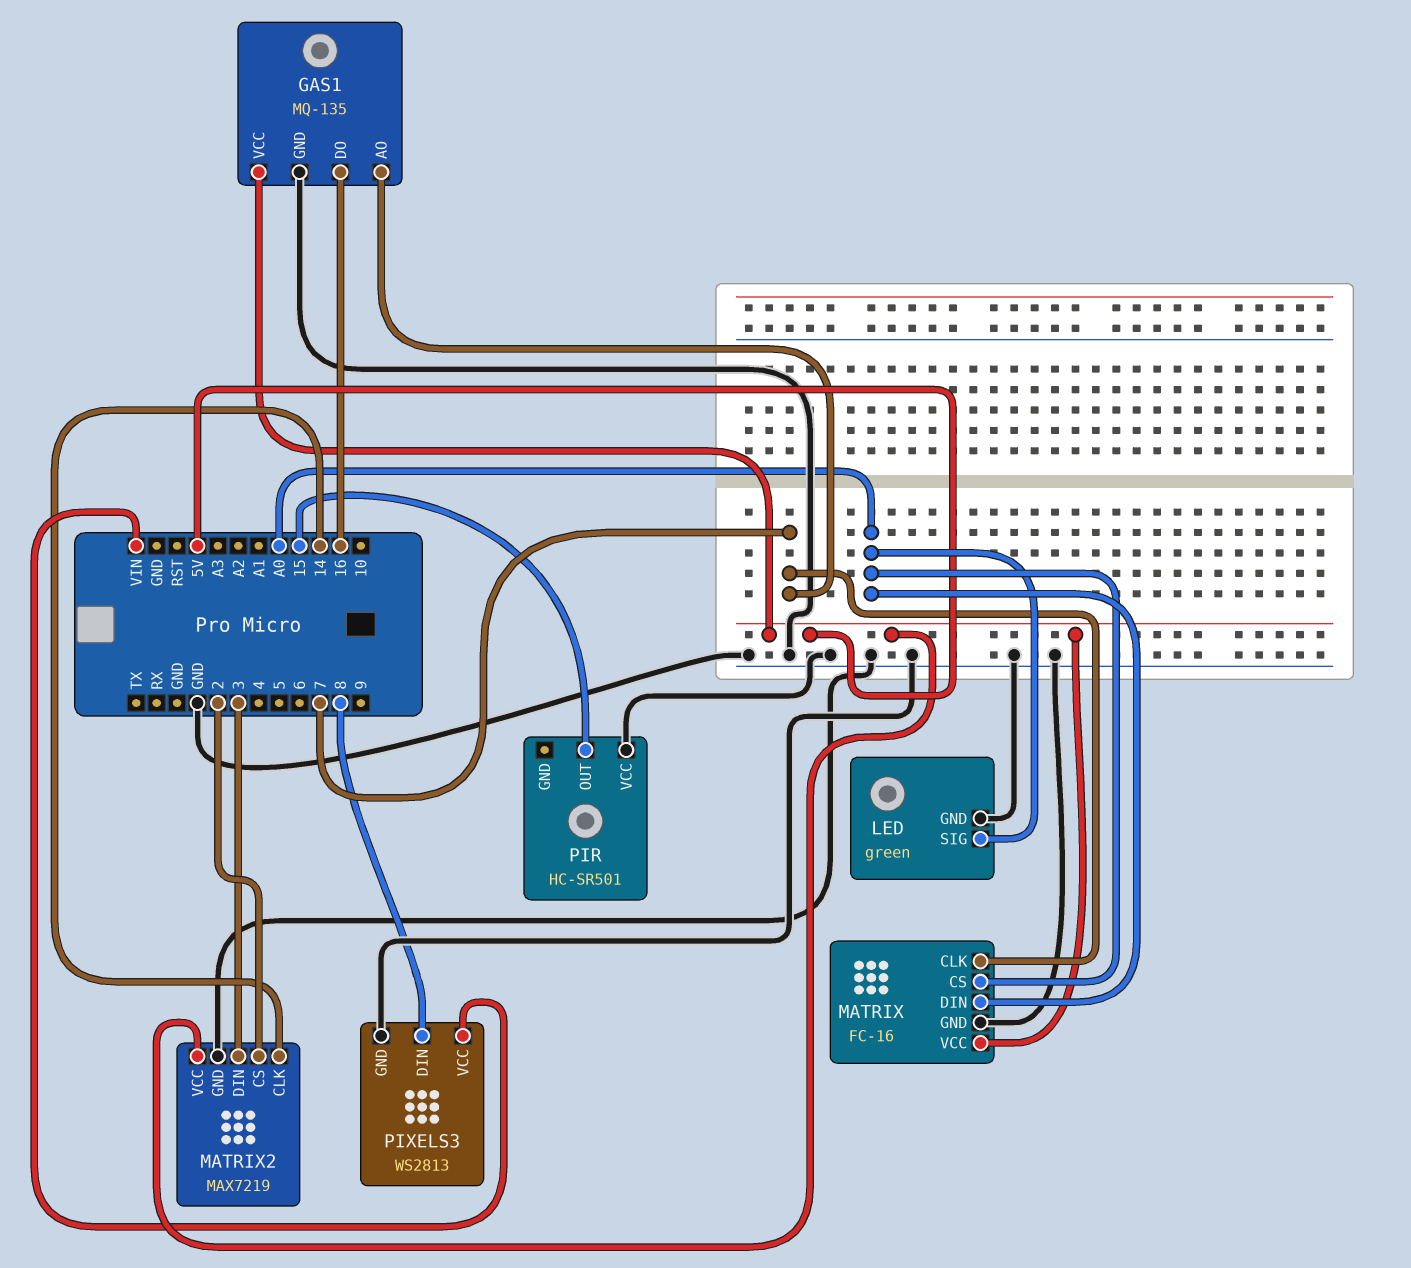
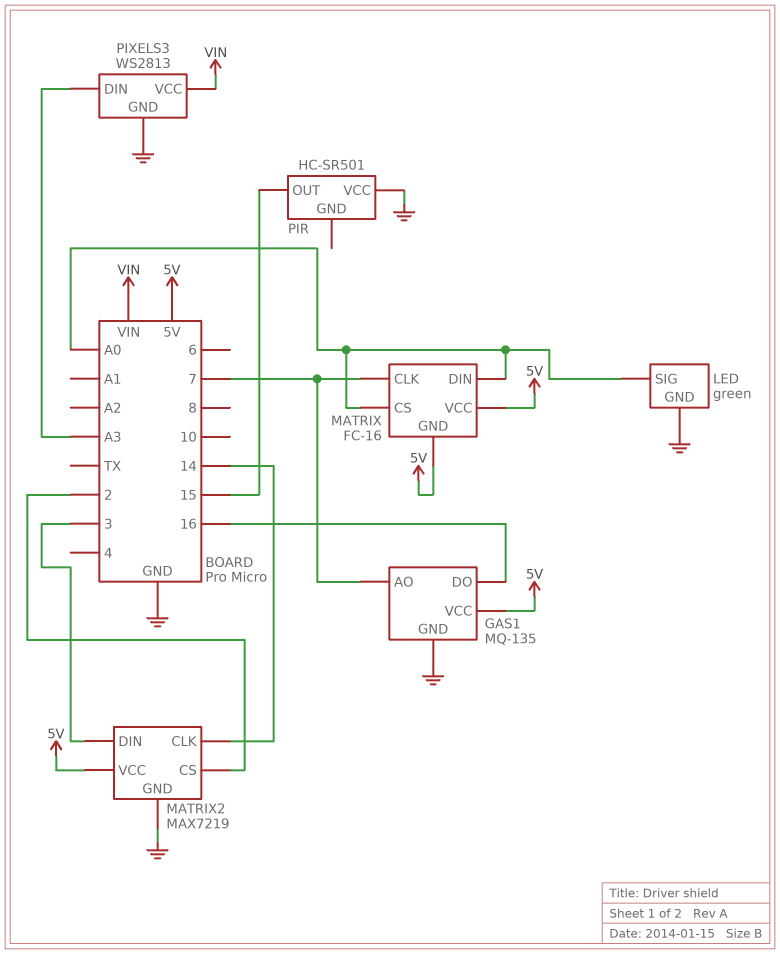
MATRIX pin GND: GND -> 5V
PIXELS3 pin DIN: 8 -> A3

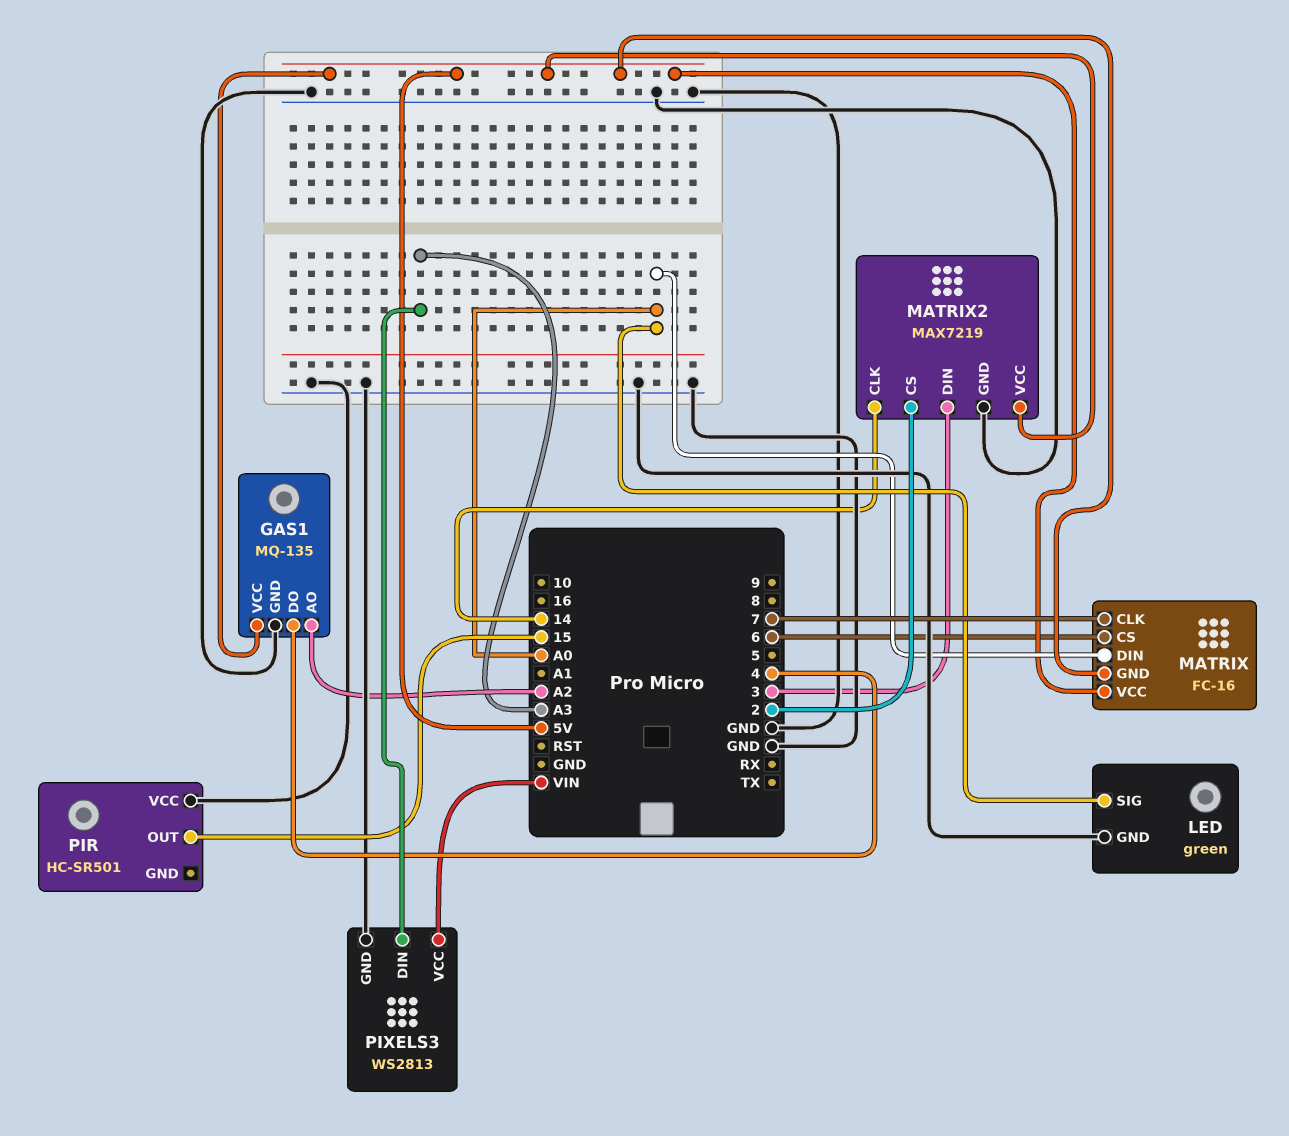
GAS1 pin AO: 7 -> A2
GAS1 pin DO: 16 -> 4
MATRIX pin CS: A0 -> 6

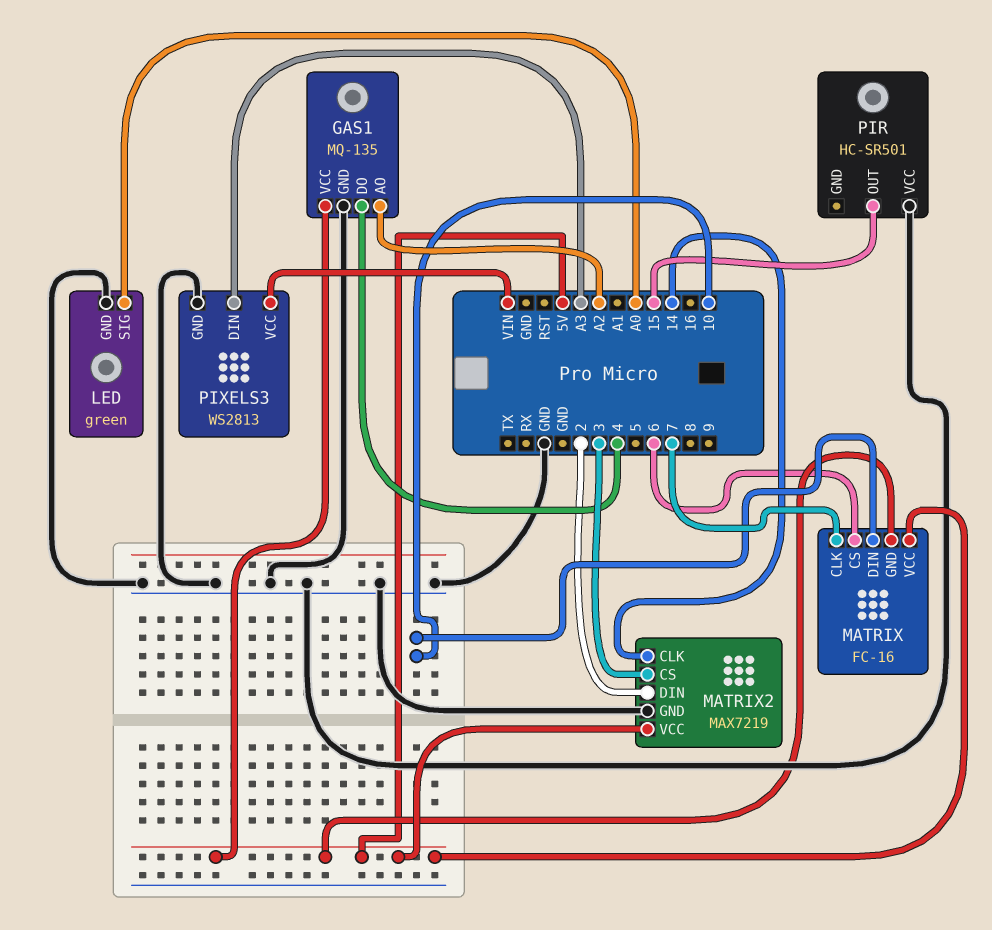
MATRIX pin DIN: A0 -> 10
MATRIX2 pin CS: 2 -> 3
MATRIX2 pin DIN: 3 -> 2

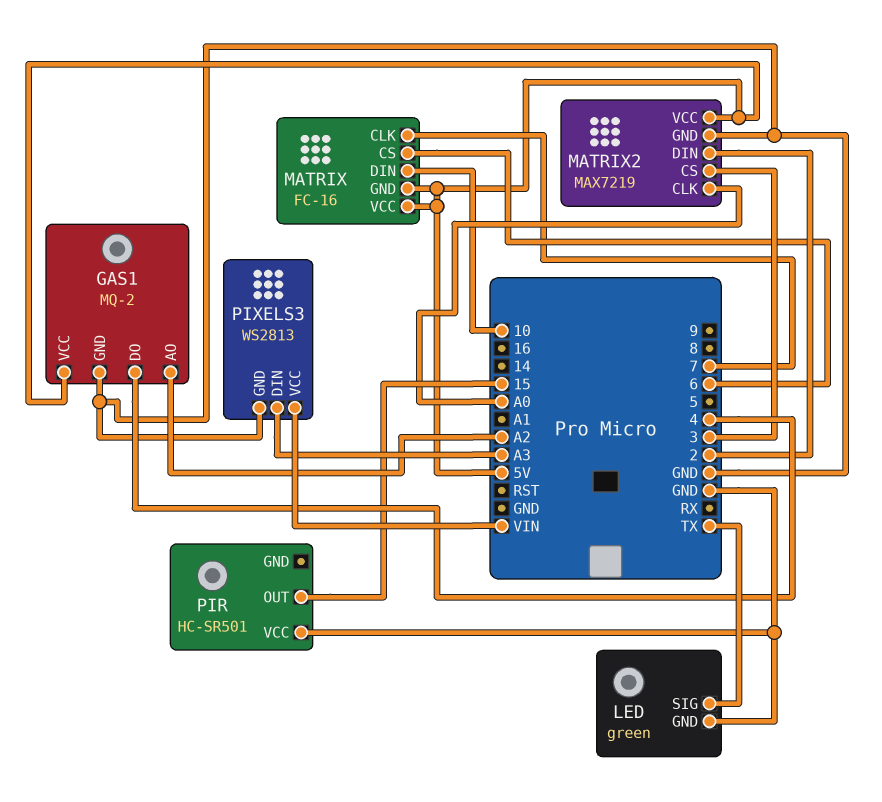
GAS1: MQ-135 -> MQ-2
LED pin SIG: A0 -> TX
MATRIX2 pin CLK: 14 -> A0

